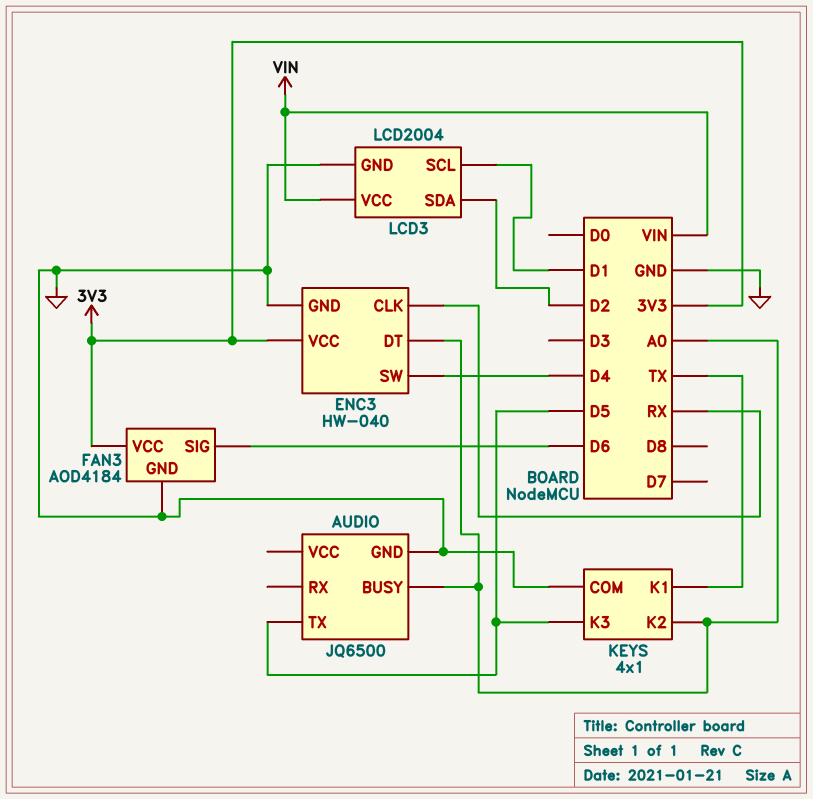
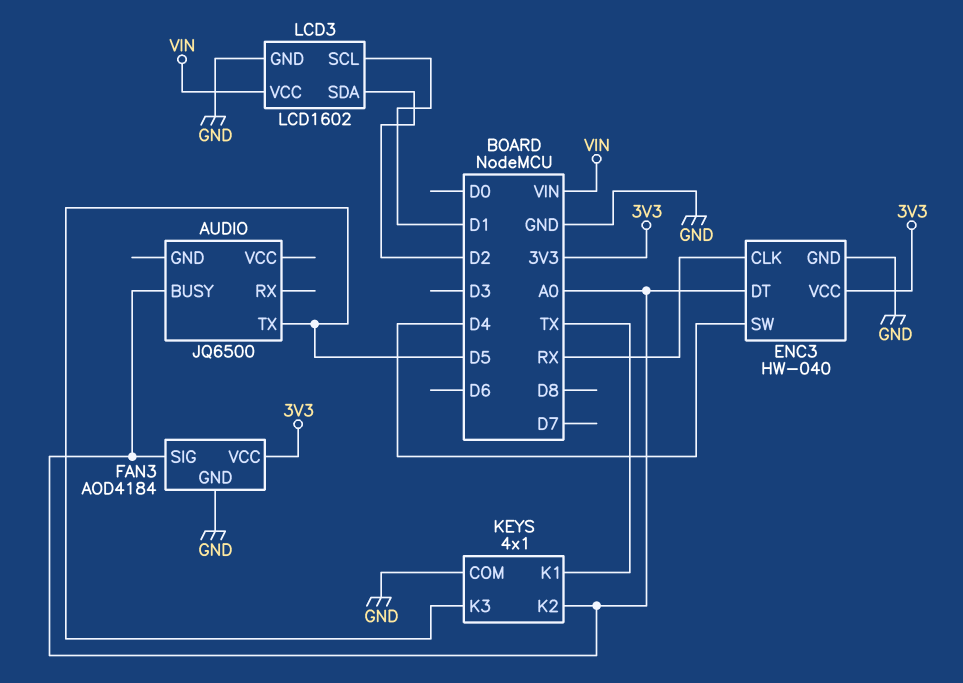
AUDIO pin GND: GND -> none
FAN3 pin SIG: D6 -> A0
LCD3: LCD2004 -> LCD1602

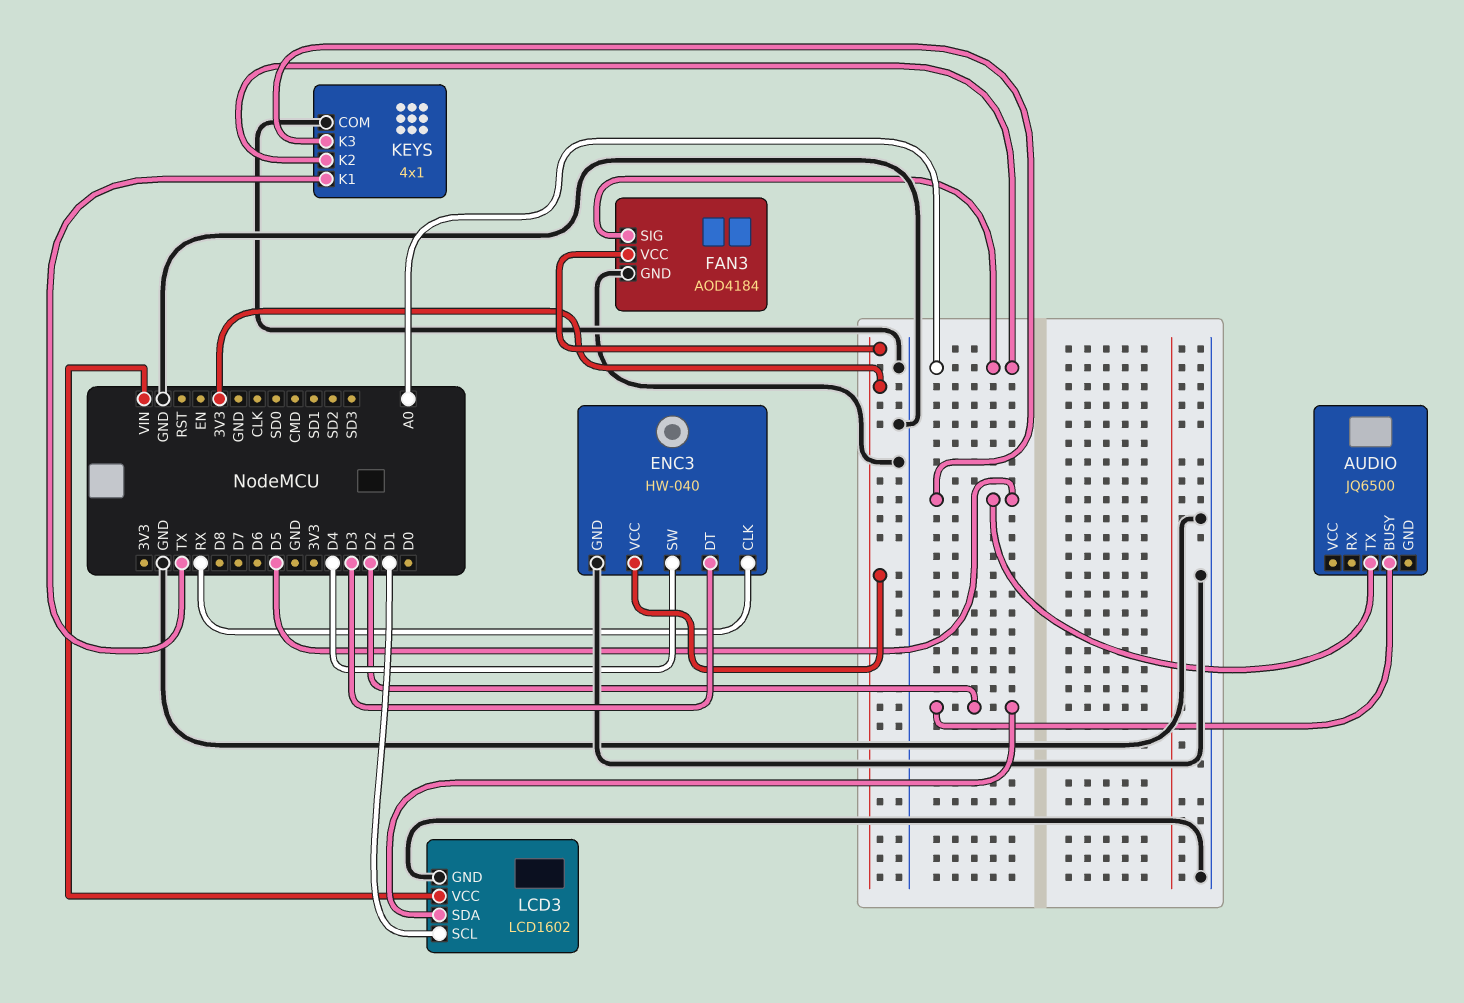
AUDIO pin BUSY: A0 -> D2
ENC3 pin DT: A0 -> D3

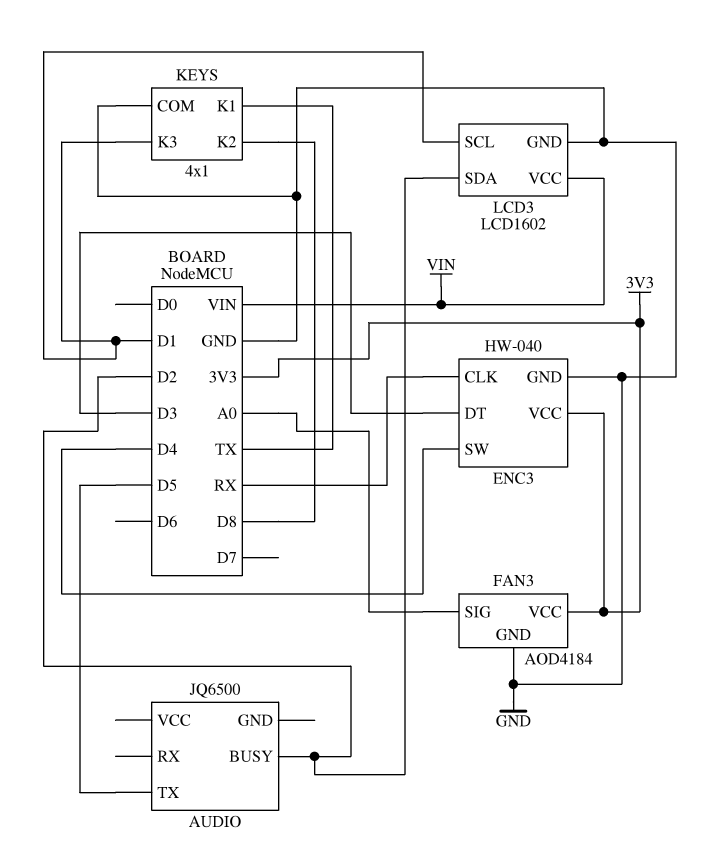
KEYS pin K2: A0 -> D8
KEYS pin K3: D5 -> D1

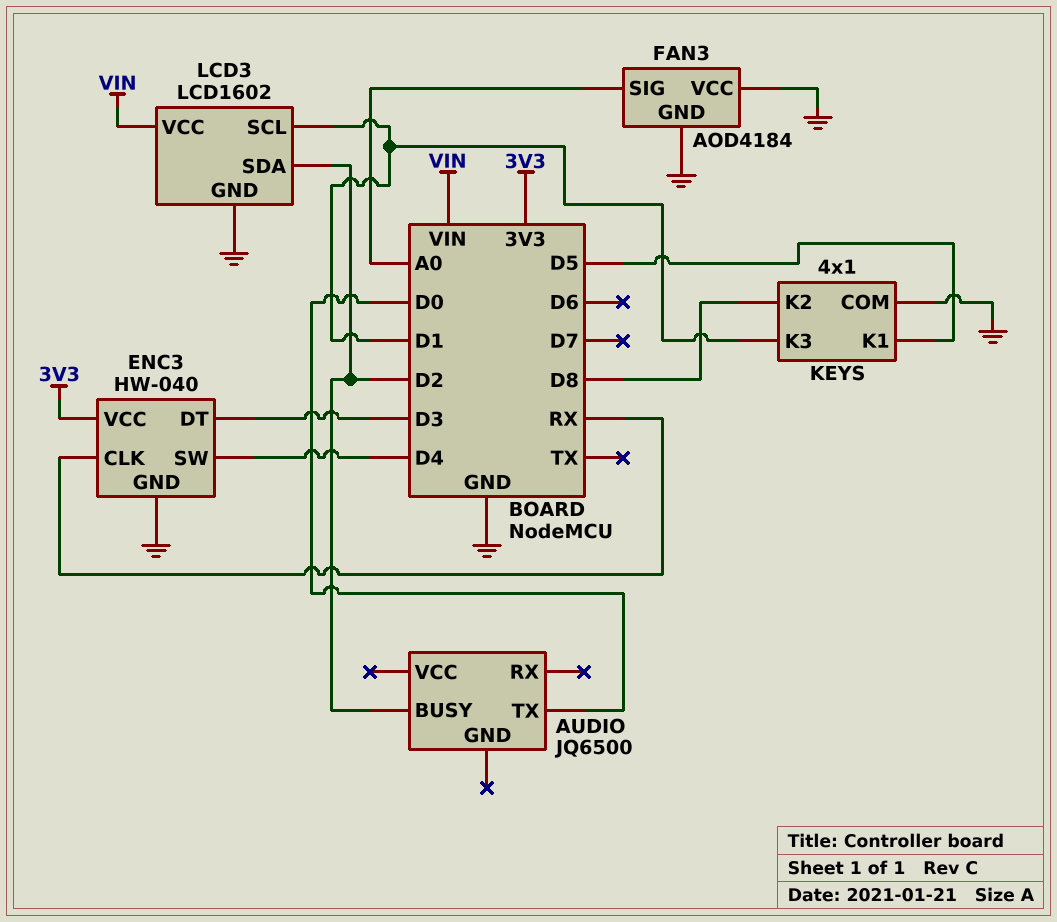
AUDIO pin TX: D5 -> D0
FAN3 pin VCC: 3V3 -> GND
KEYS pin K1: TX -> D5

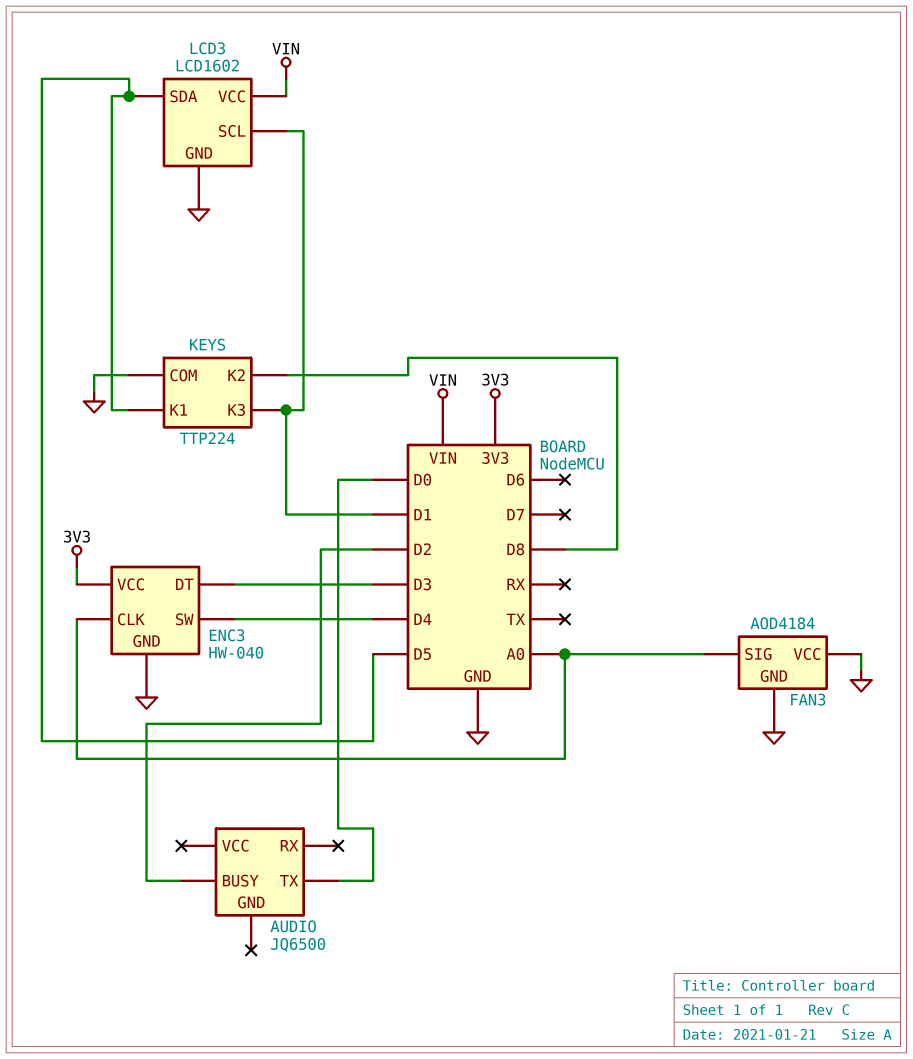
ENC3 pin CLK: RX -> A0
KEYS: 4x1 -> TTP224
LCD3 pin SDA: D2 -> D5

